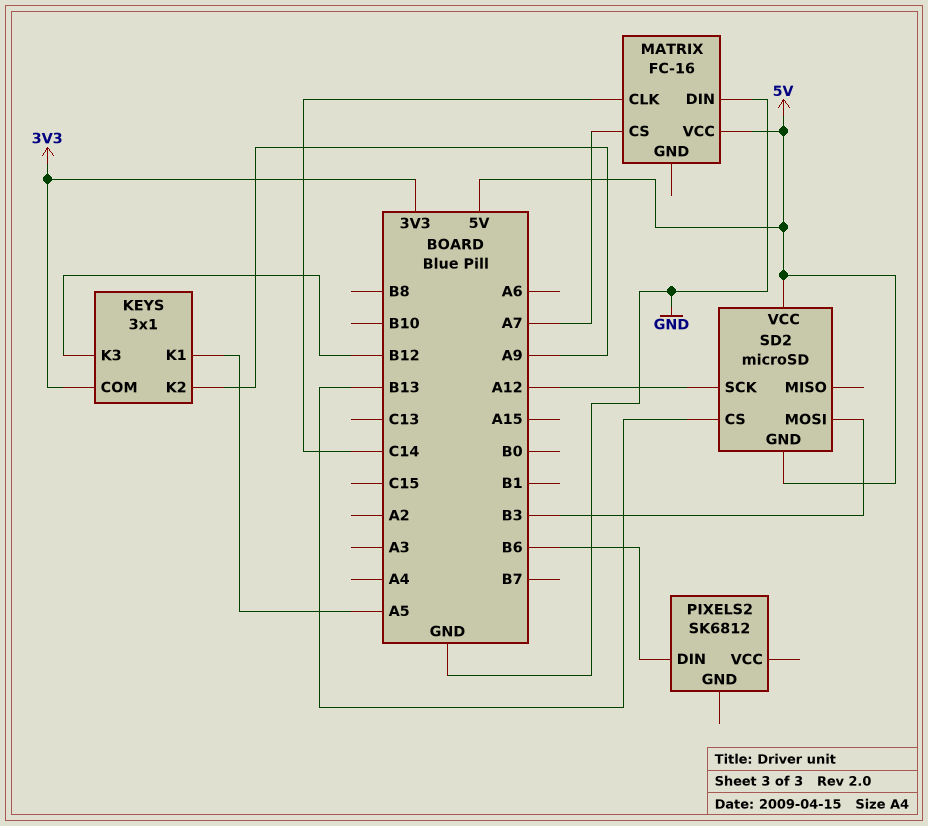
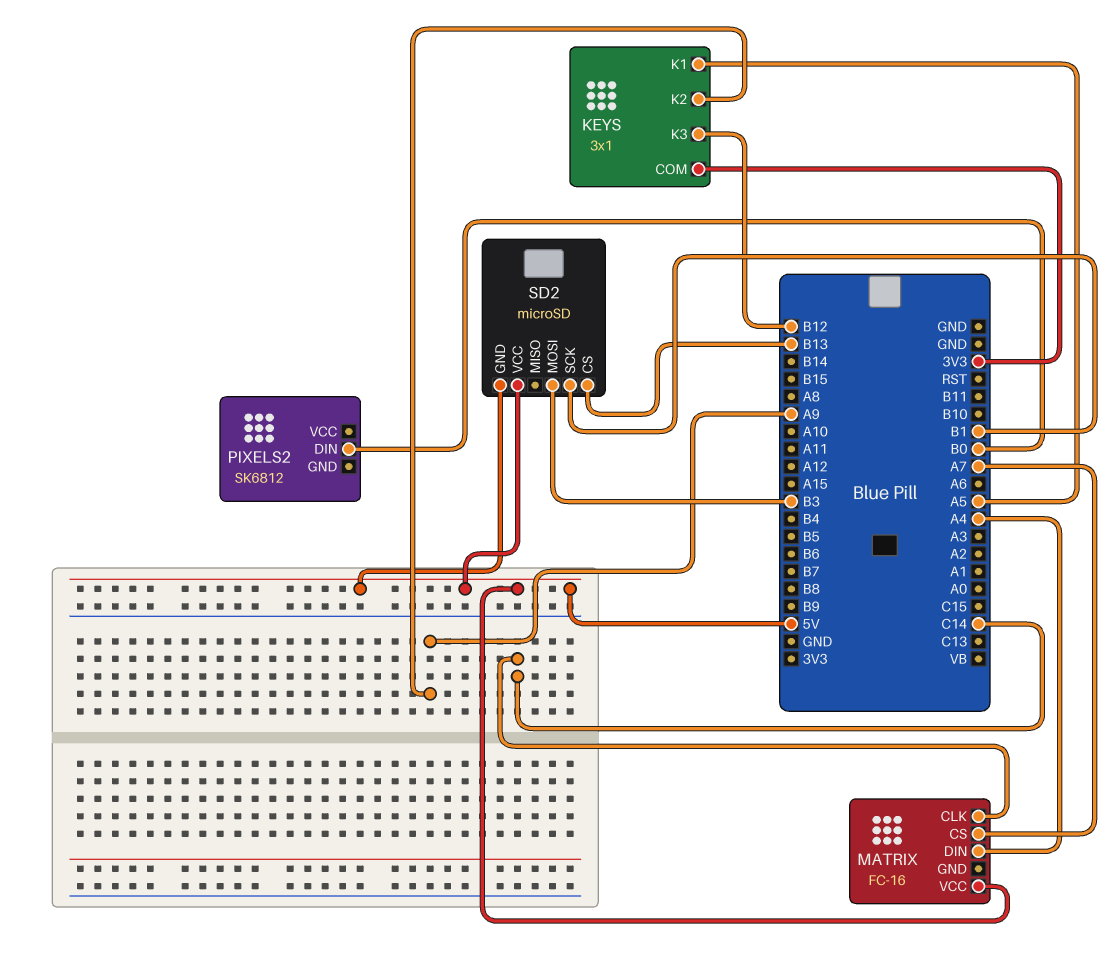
MATRIX pin DIN: GND -> A4
PIXELS2 pin DIN: B6 -> B0
SD2 pin SCK: A12 -> B1

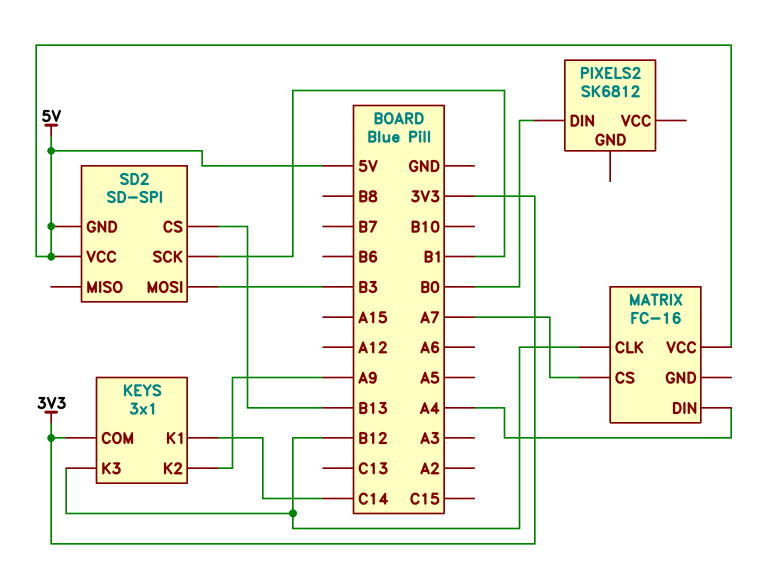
KEYS pin K1: A5 -> C14
MATRIX pin CLK: C14 -> B12
SD2: microSD -> SD-SPI

